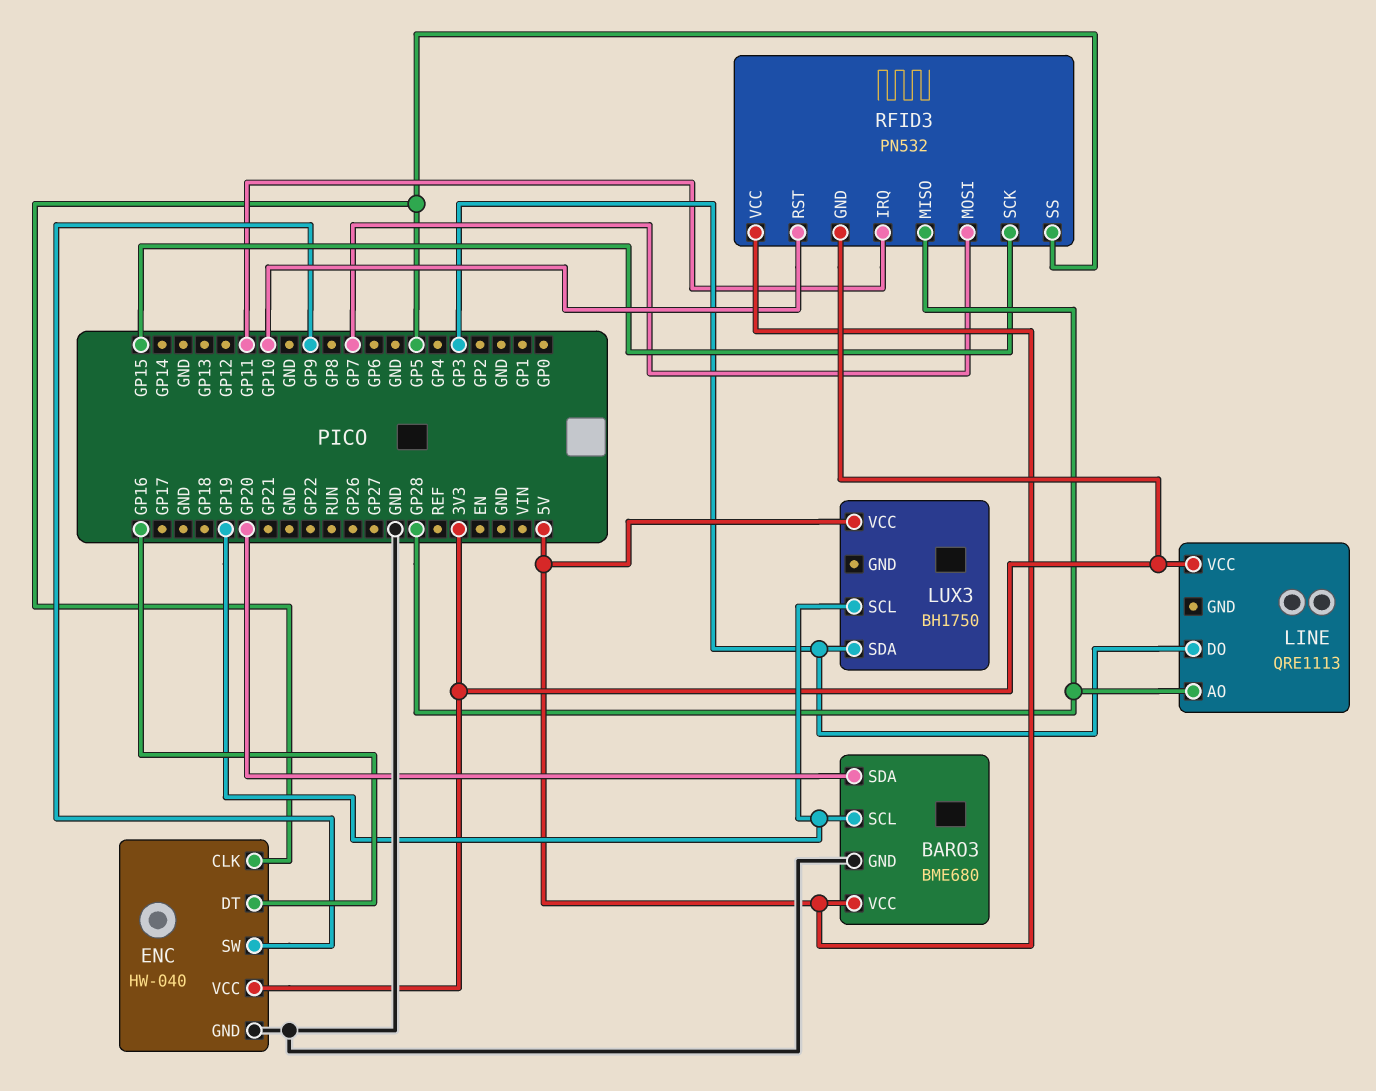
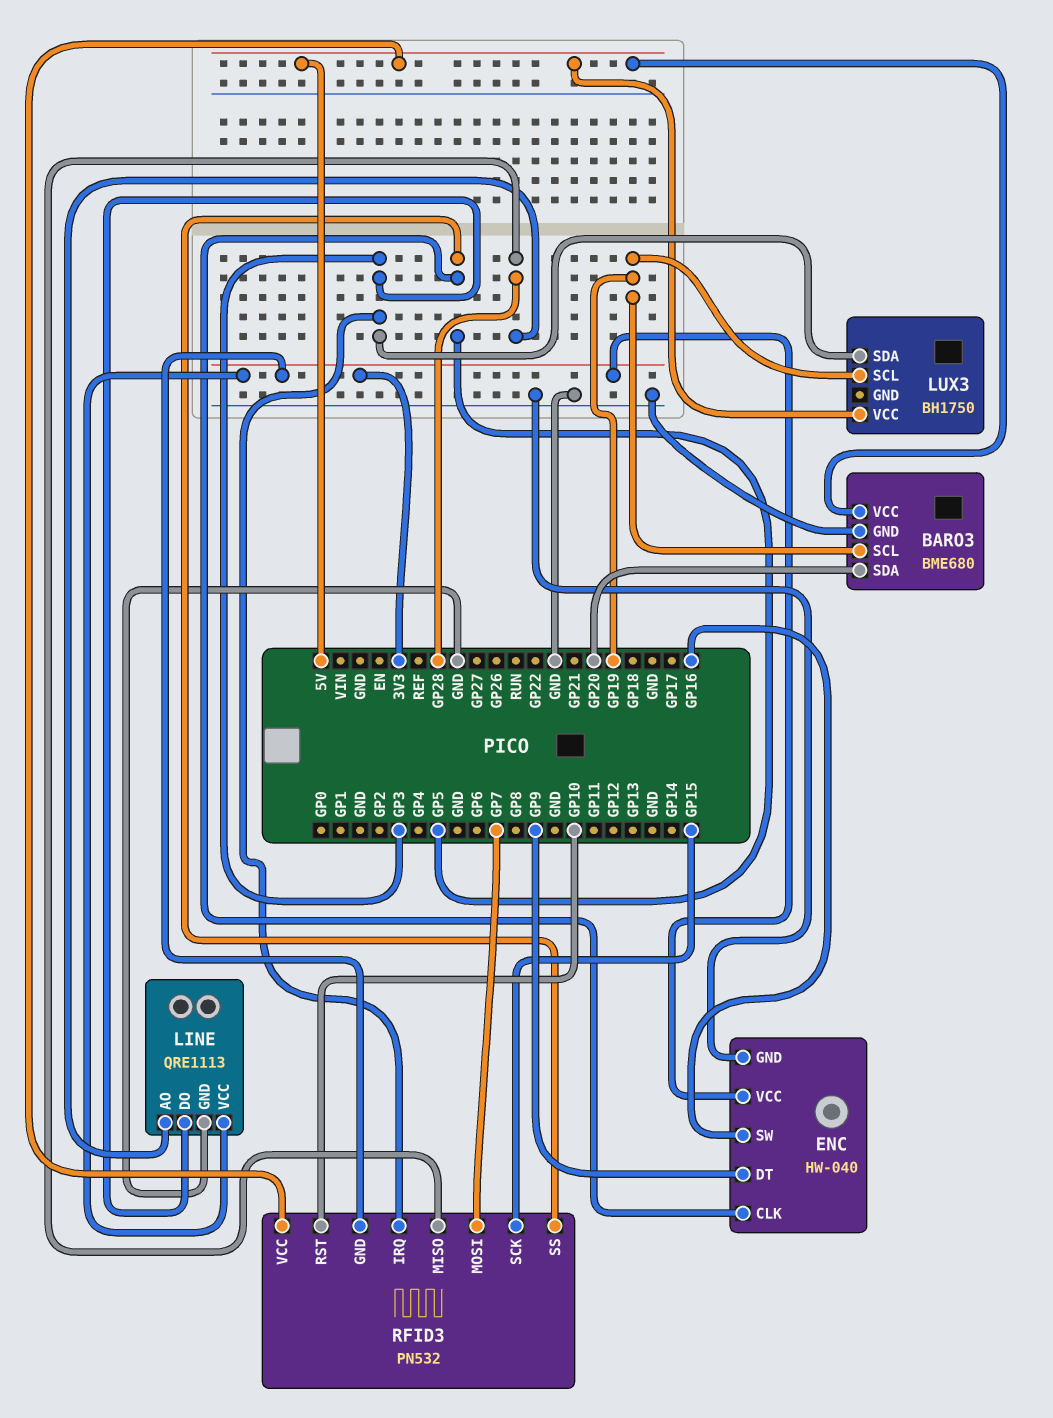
ENC pin DT: GP16 -> GP9
ENC pin SW: GP9 -> GP16
LINE pin GND: none -> GND
RFID3 pin IRQ: GP11 -> GP3

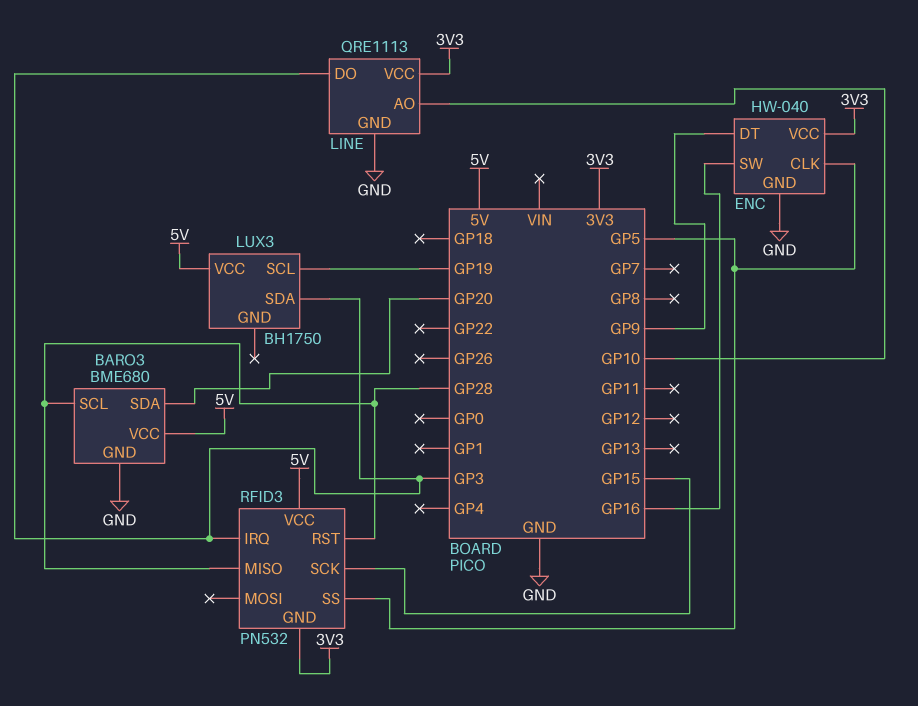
BARO3 pin SCL: GP19 -> GP28
LINE pin AO: GP28 -> GP10
RFID3 pin MOSI: GP7 -> none
RFID3 pin RST: GP10 -> GP28

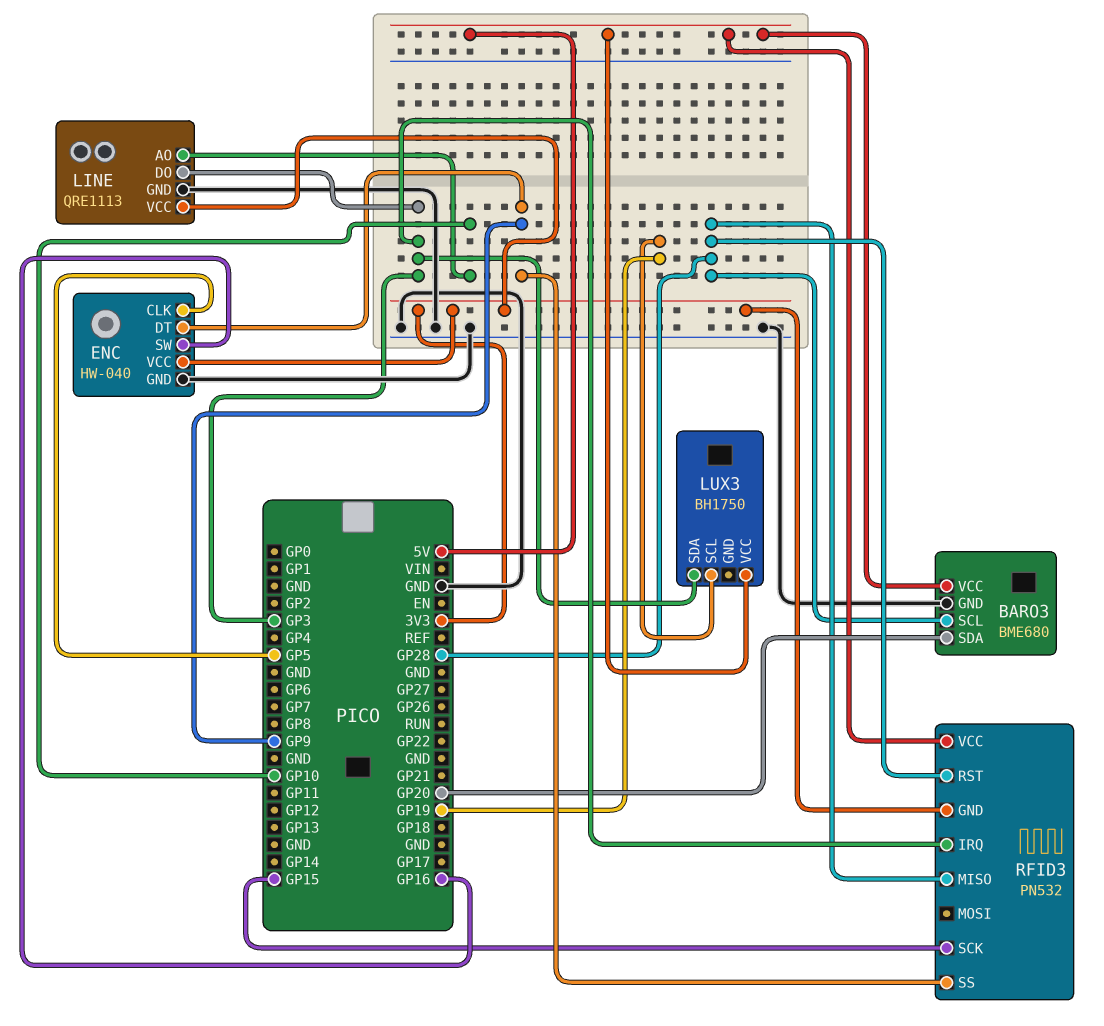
RFID3 pin SS: GP5 -> GP9

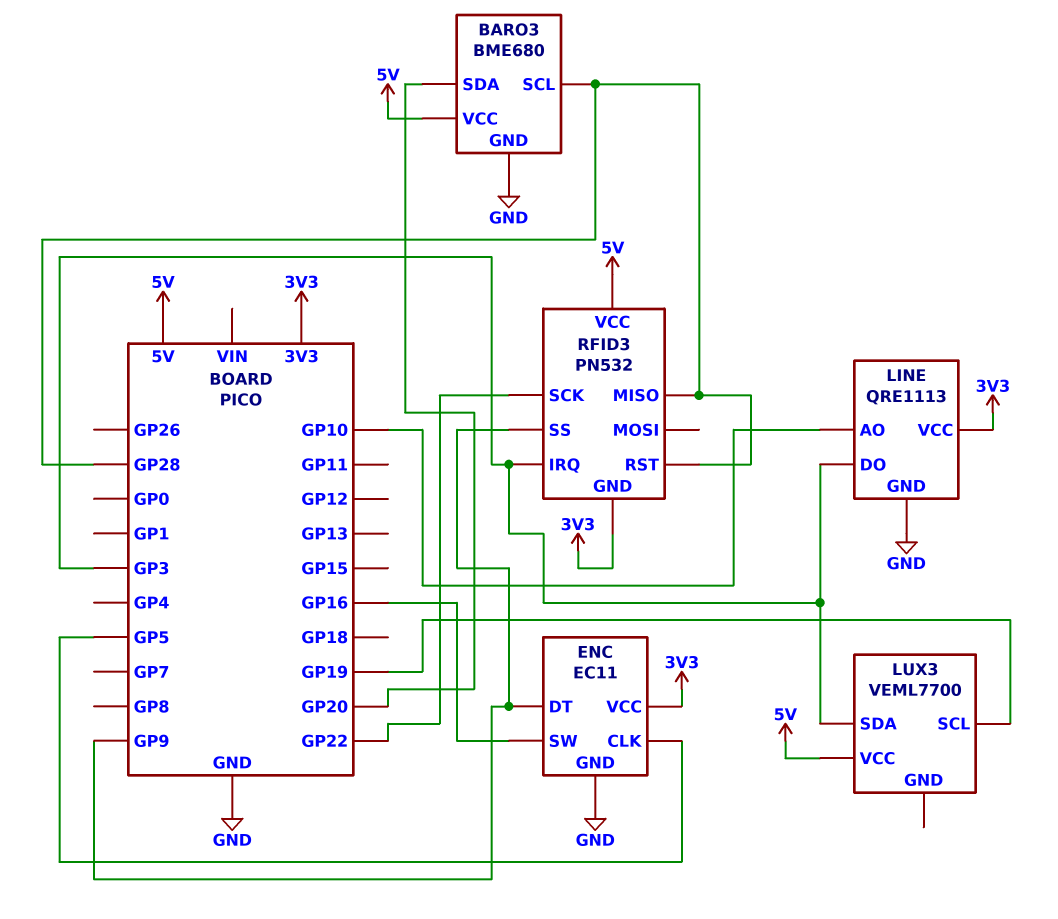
ENC: HW-040 -> EC11
LUX3: BH1750 -> VEML7700
RFID3 pin SCK: GP15 -> GP22

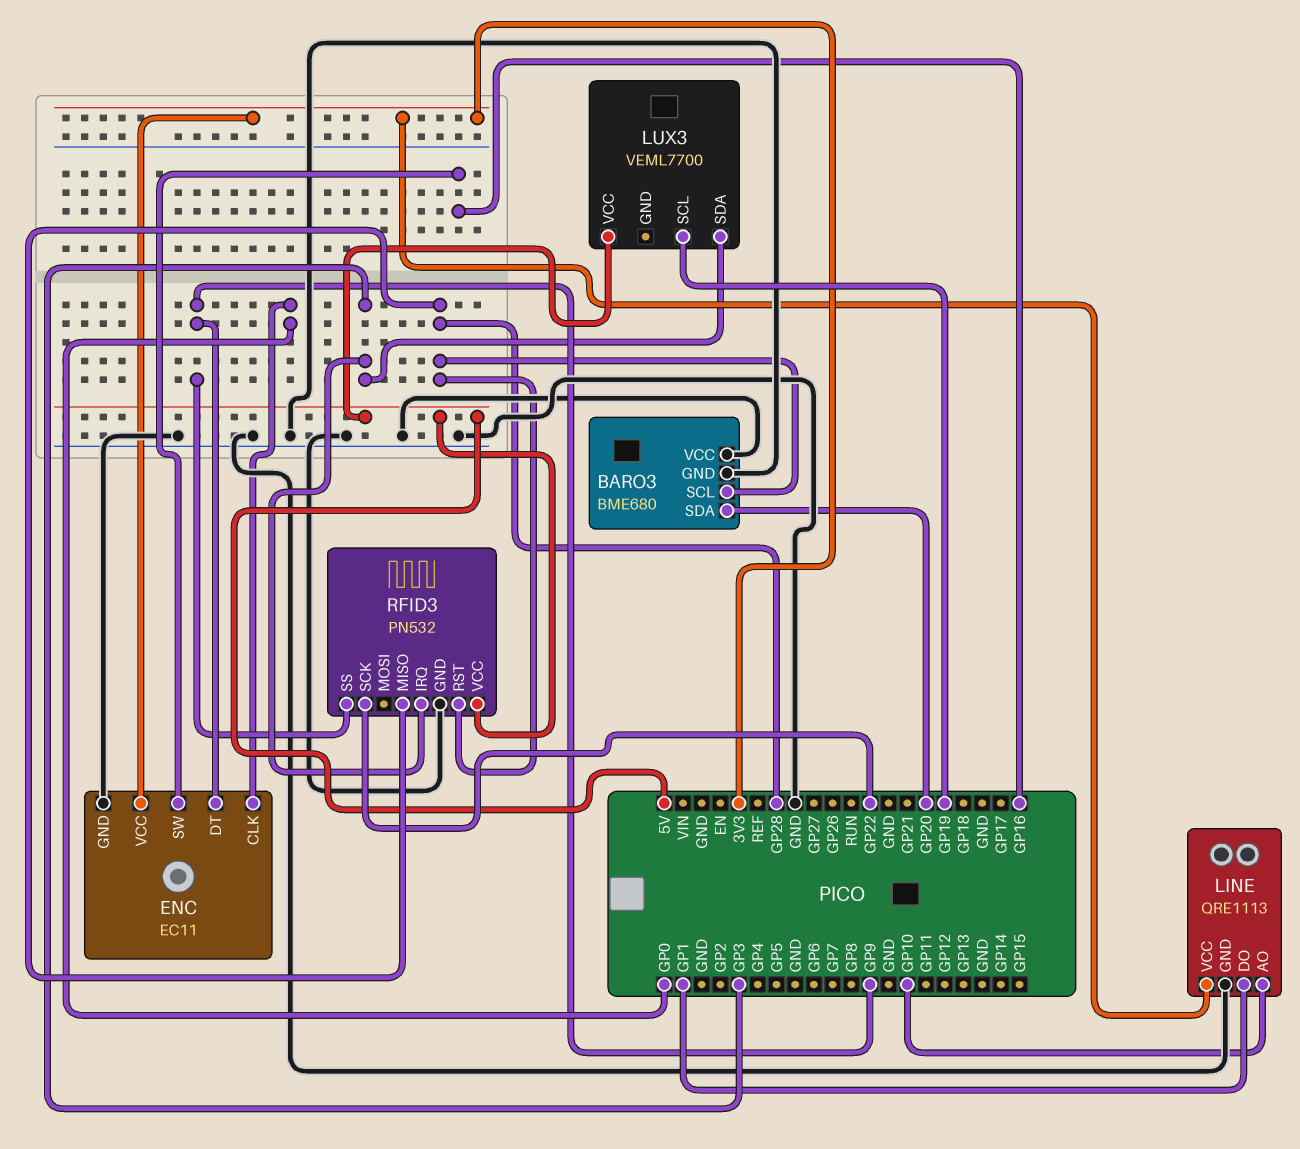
BARO3 pin VCC: 5V -> GND
ENC pin CLK: GP5 -> GP0
LINE pin DO: GP3 -> GP1
RFID3 pin GND: 3V3 -> GND

